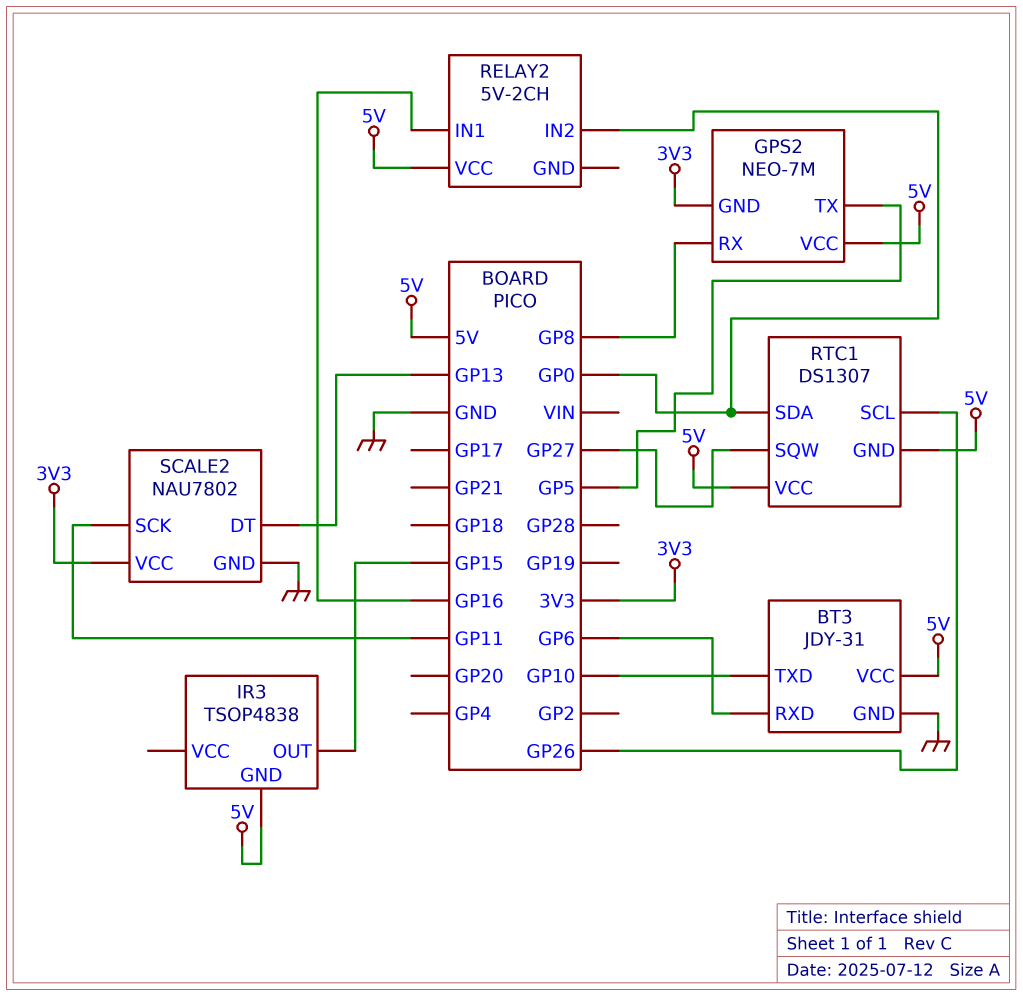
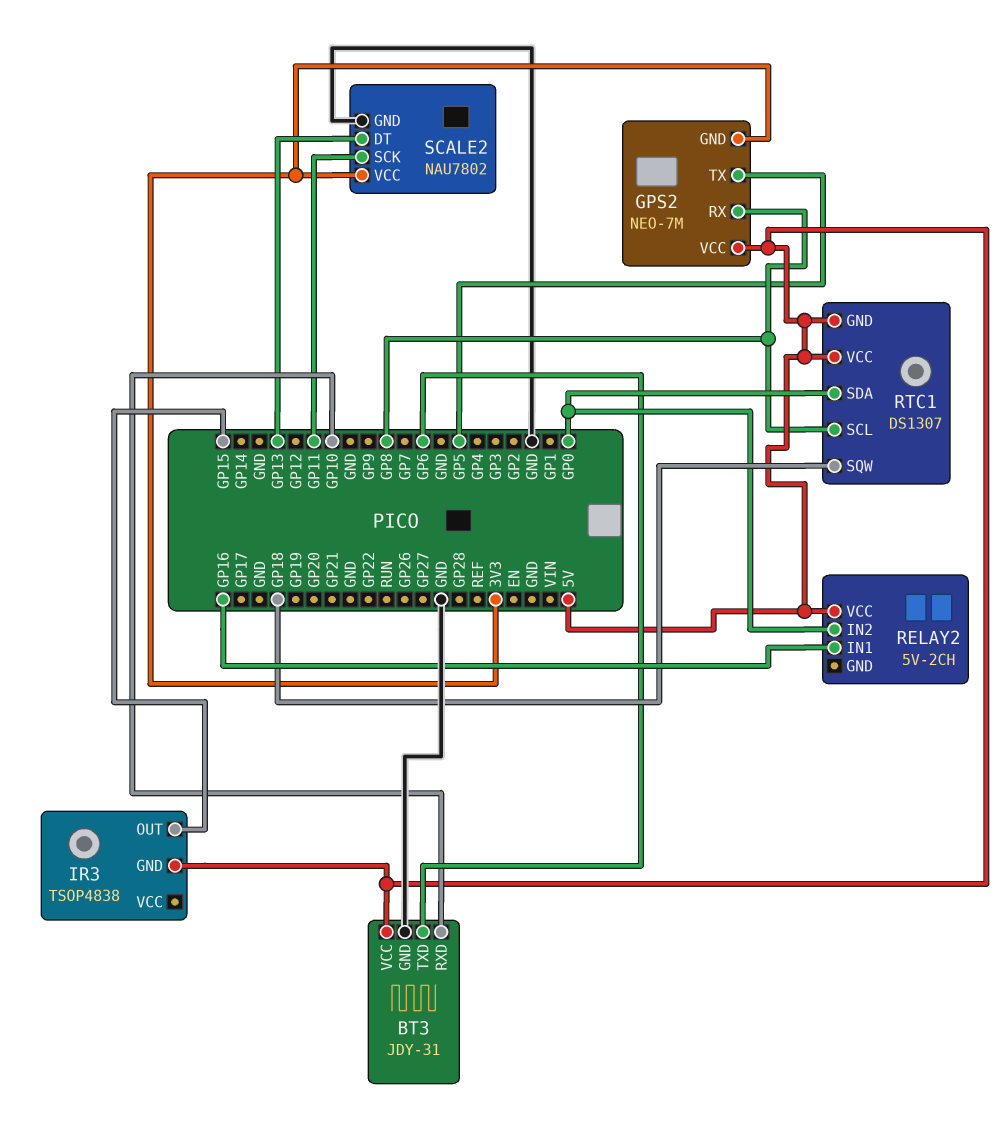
BT3 pin RXD: GP6 -> GP10
BT3 pin TXD: GP10 -> GP6
RTC1 pin SCL: GP26 -> GP8
RTC1 pin SQW: GP27 -> GP18

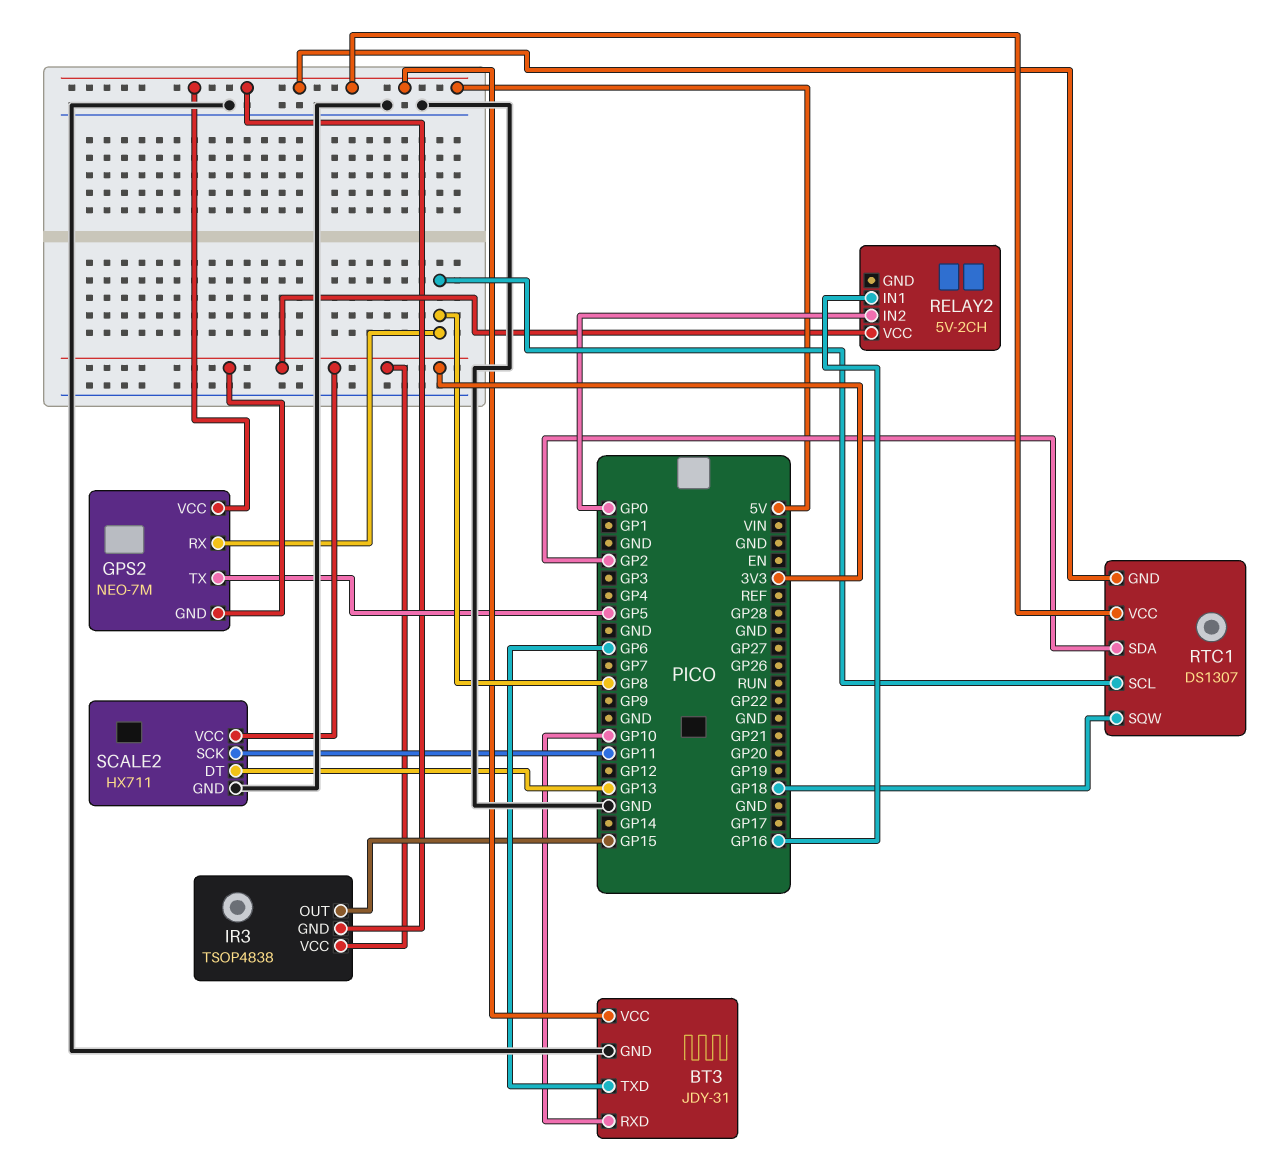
IR3 pin VCC: none -> 3V3
RELAY2 pin VCC: 5V -> 3V3
RTC1 pin SDA: GP0 -> GP2
SCALE2: NAU7802 -> HX711

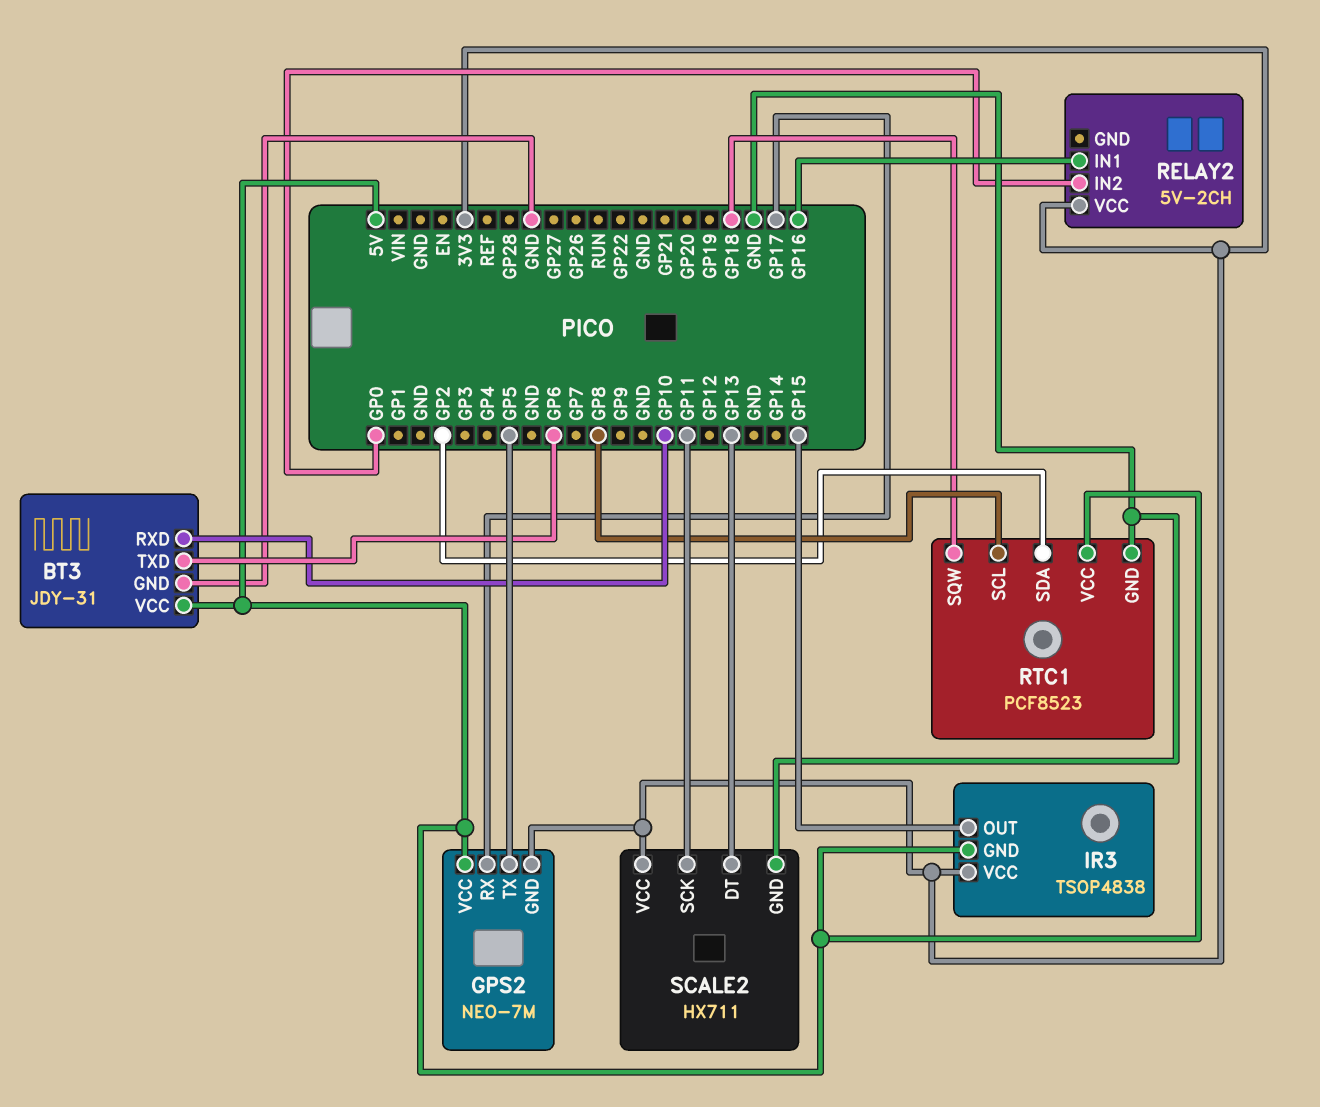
GPS2 pin RX: GP8 -> GP17
RTC1: DS1307 -> PCF8523
RTC1 pin GND: 5V -> GND

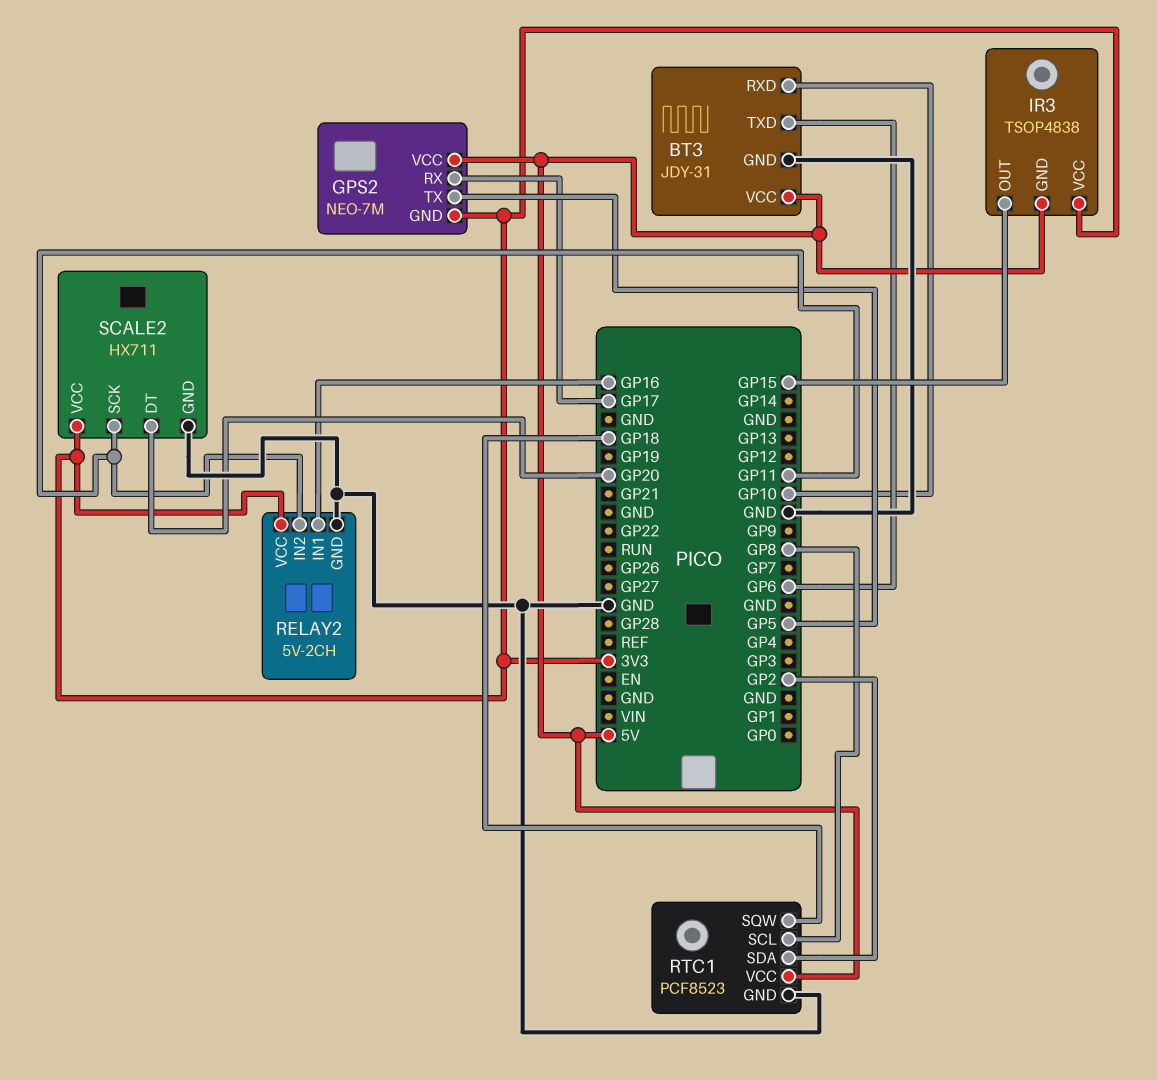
RELAY2 pin GND: none -> GND
RELAY2 pin IN2: GP0 -> GP11
SCALE2 pin DT: GP13 -> GP20

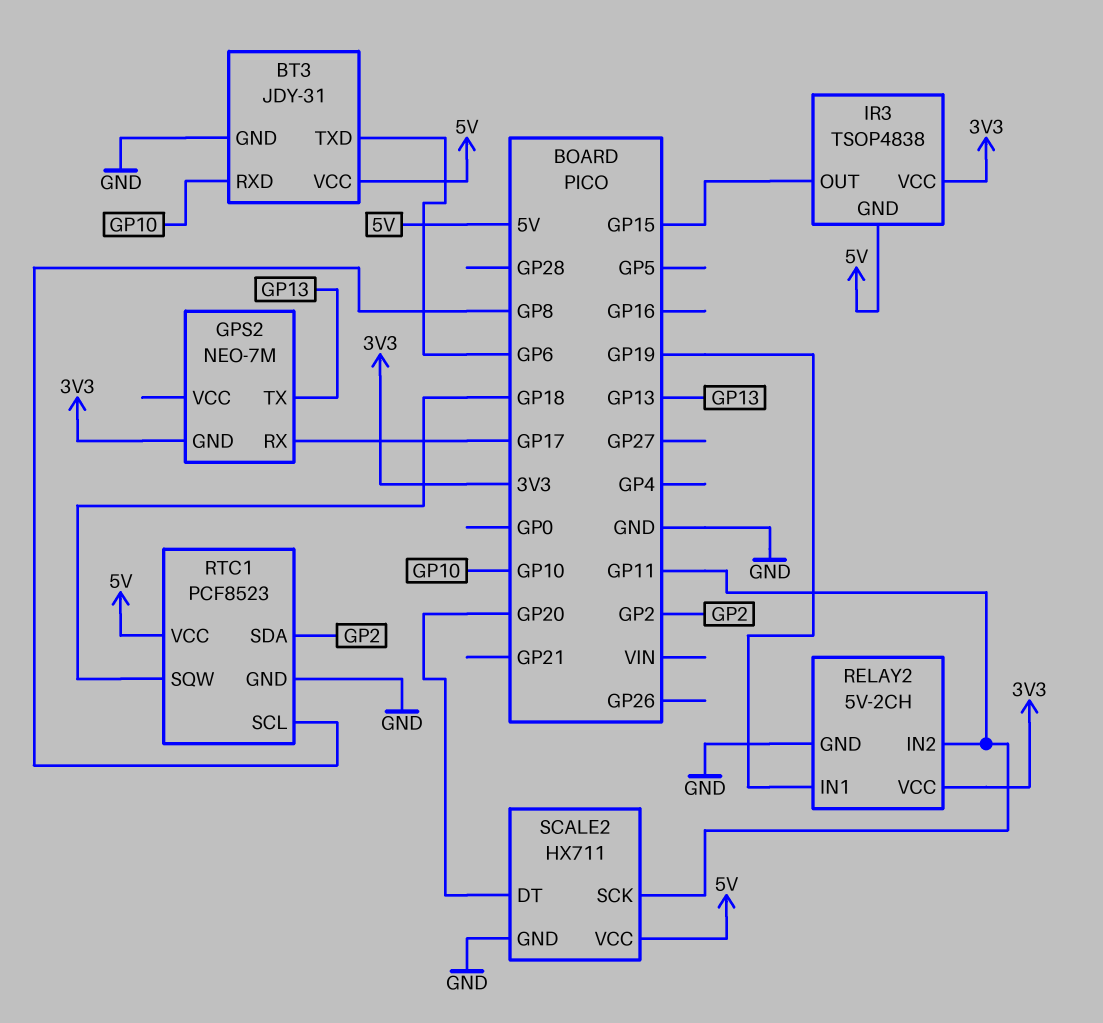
GPS2 pin TX: GP5 -> GP13
GPS2 pin VCC: 5V -> none
RELAY2 pin IN1: GP16 -> GP19
SCALE2 pin VCC: 3V3 -> 5V

